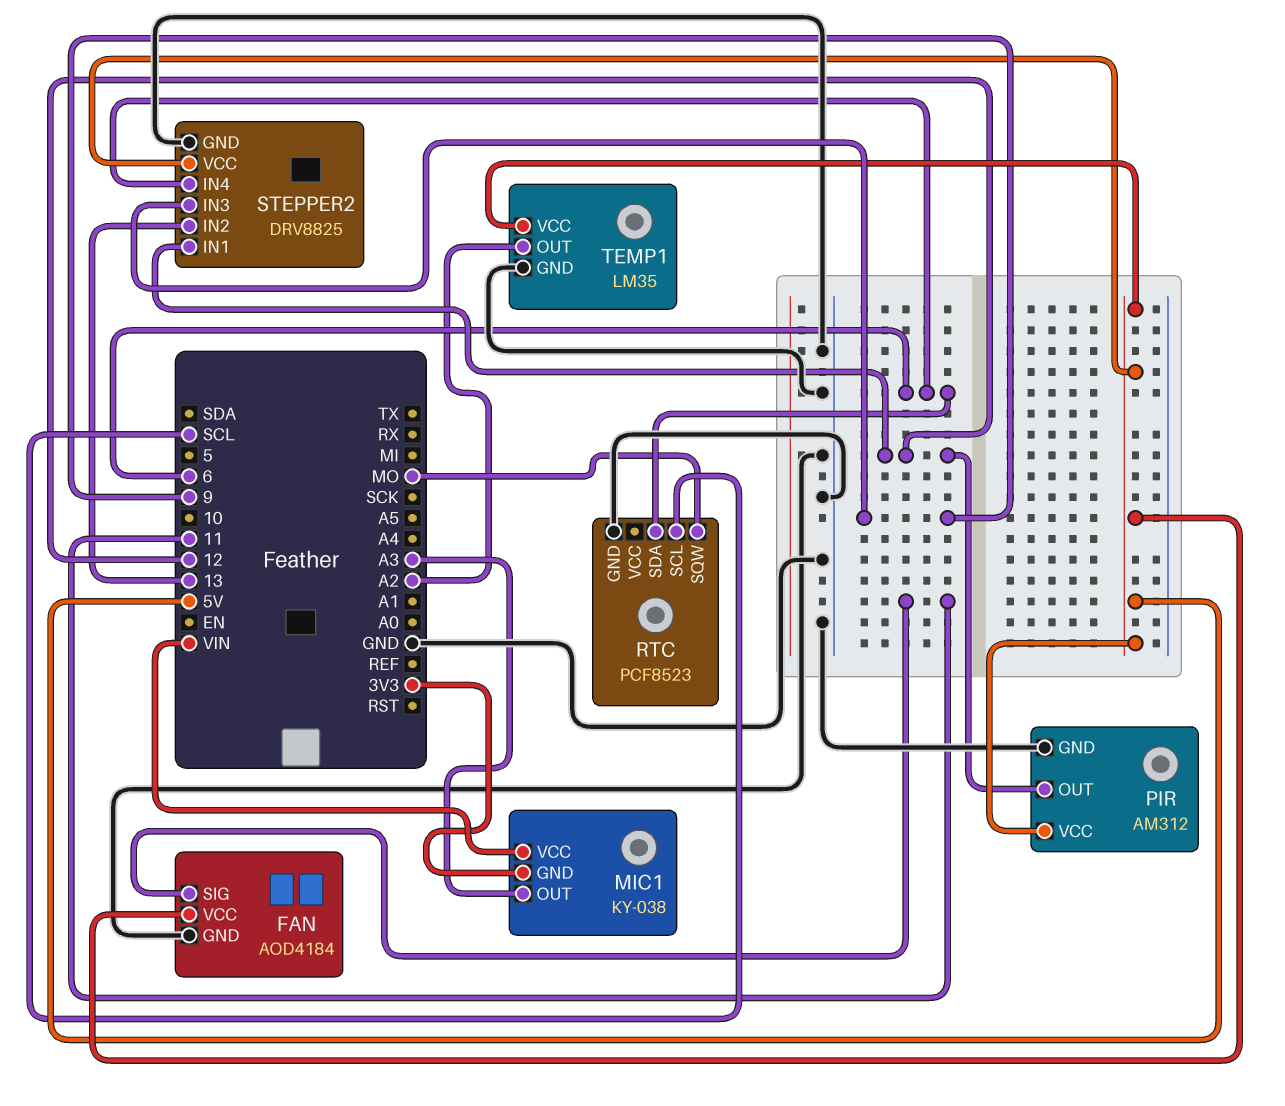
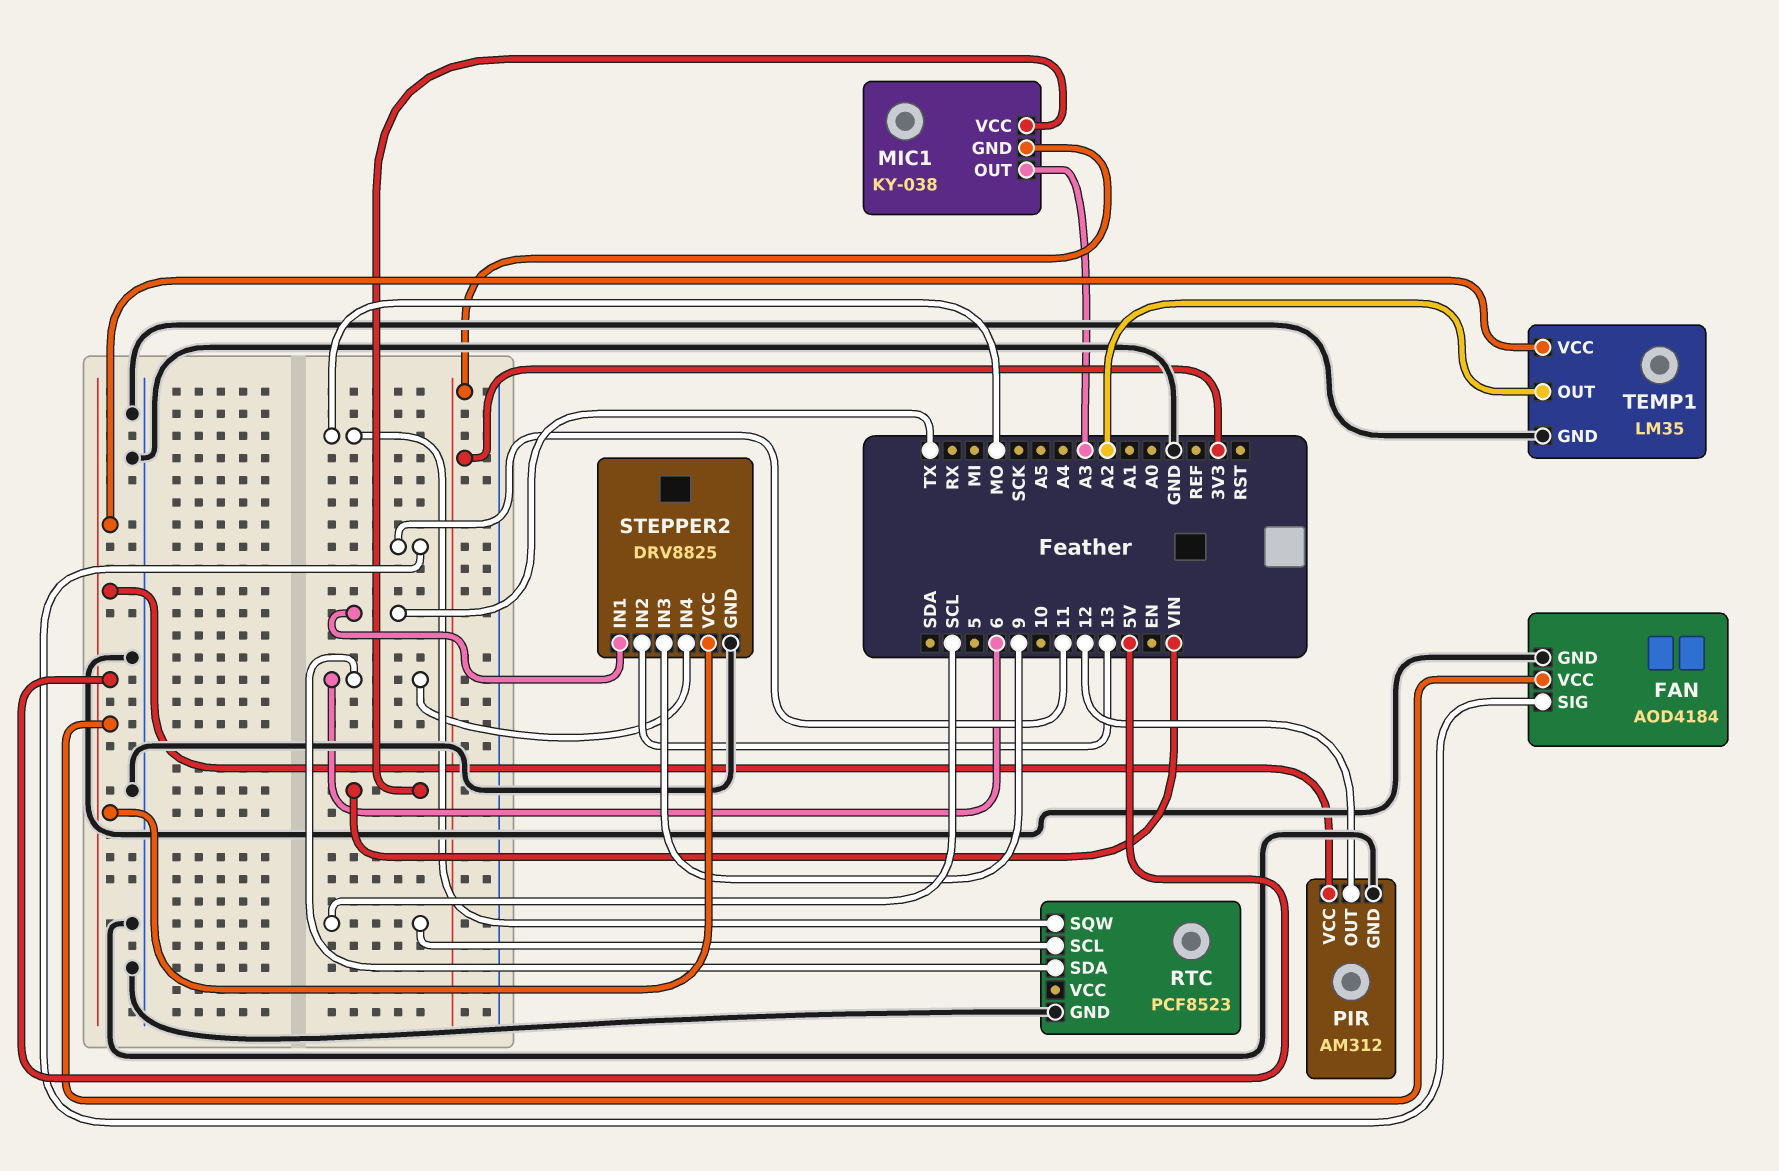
STEPPER2 pin IN1: 12 -> TX

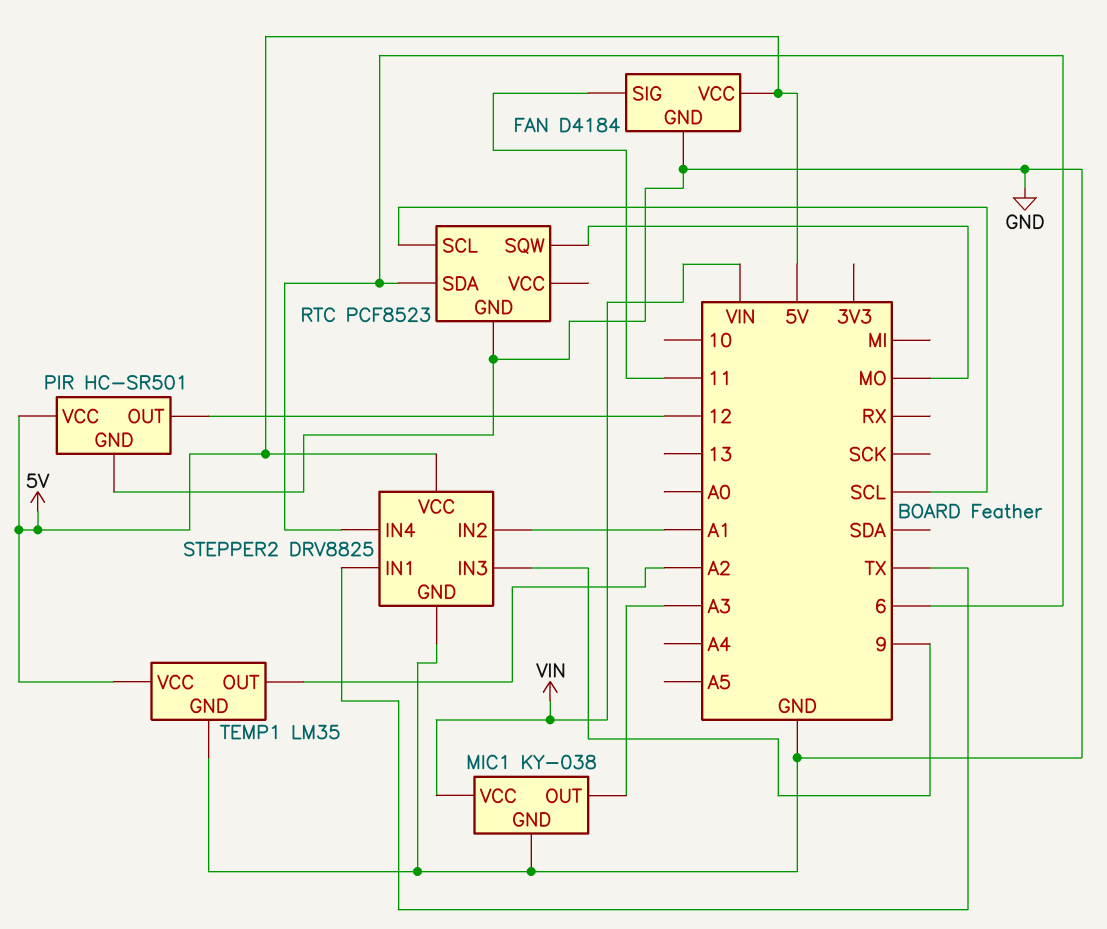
FAN: AOD4184 -> D4184
MIC1 pin GND: 3V3 -> GND
PIR: AM312 -> HC-SR501
STEPPER2 pin IN2: 13 -> A1

